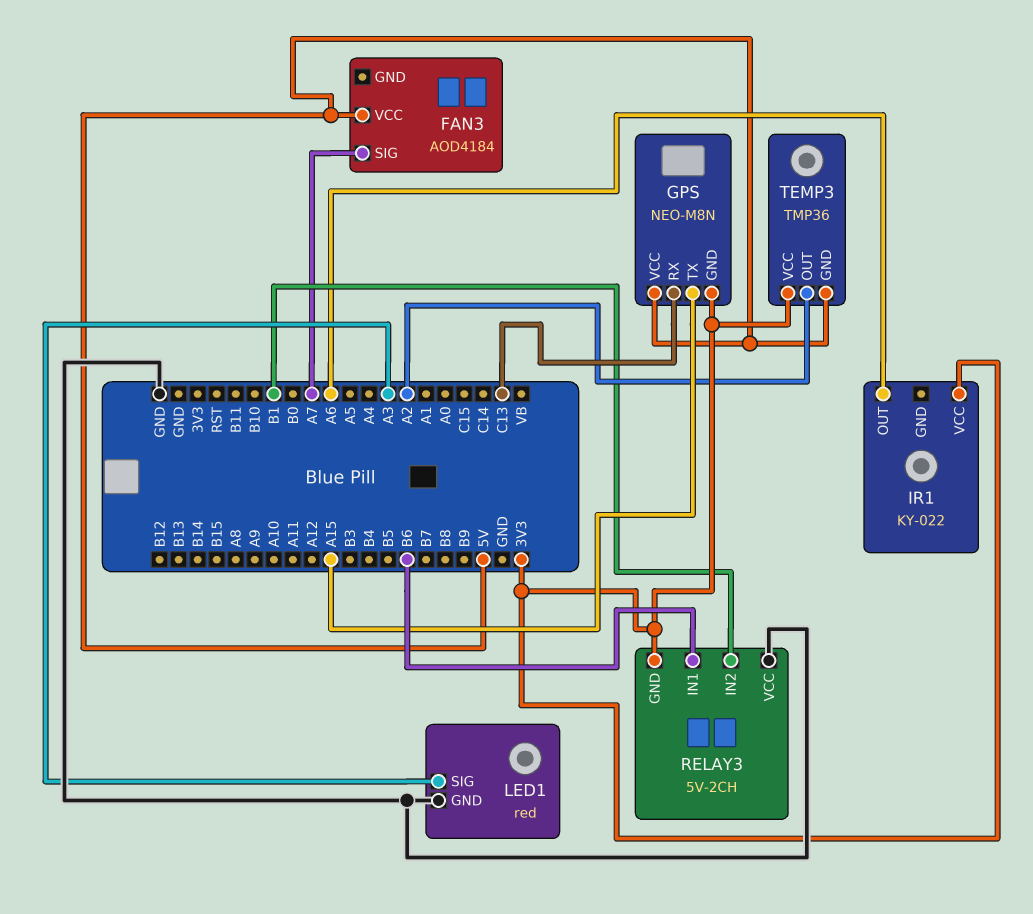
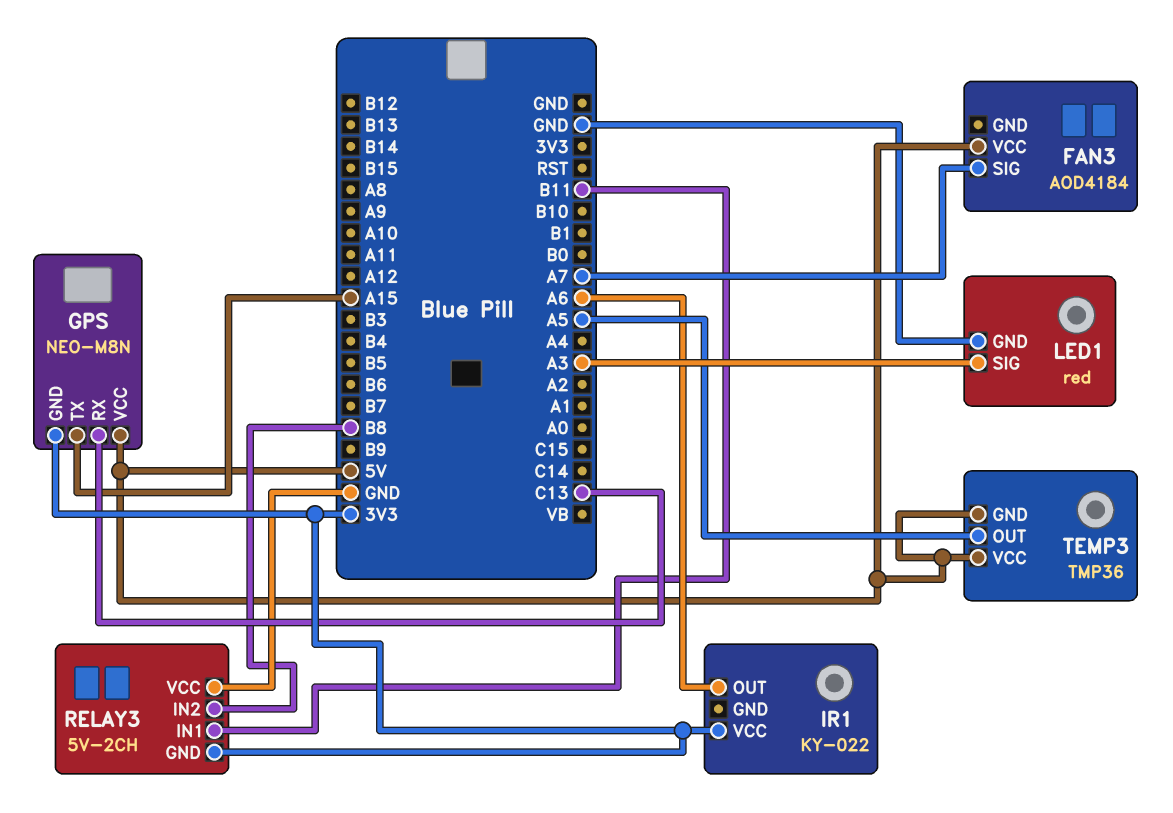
RELAY3 pin IN1: B6 -> B11
RELAY3 pin IN2: B1 -> B8
TEMP3 pin OUT: A2 -> A5
TEMP3 pin VCC: 3V3 -> 5V

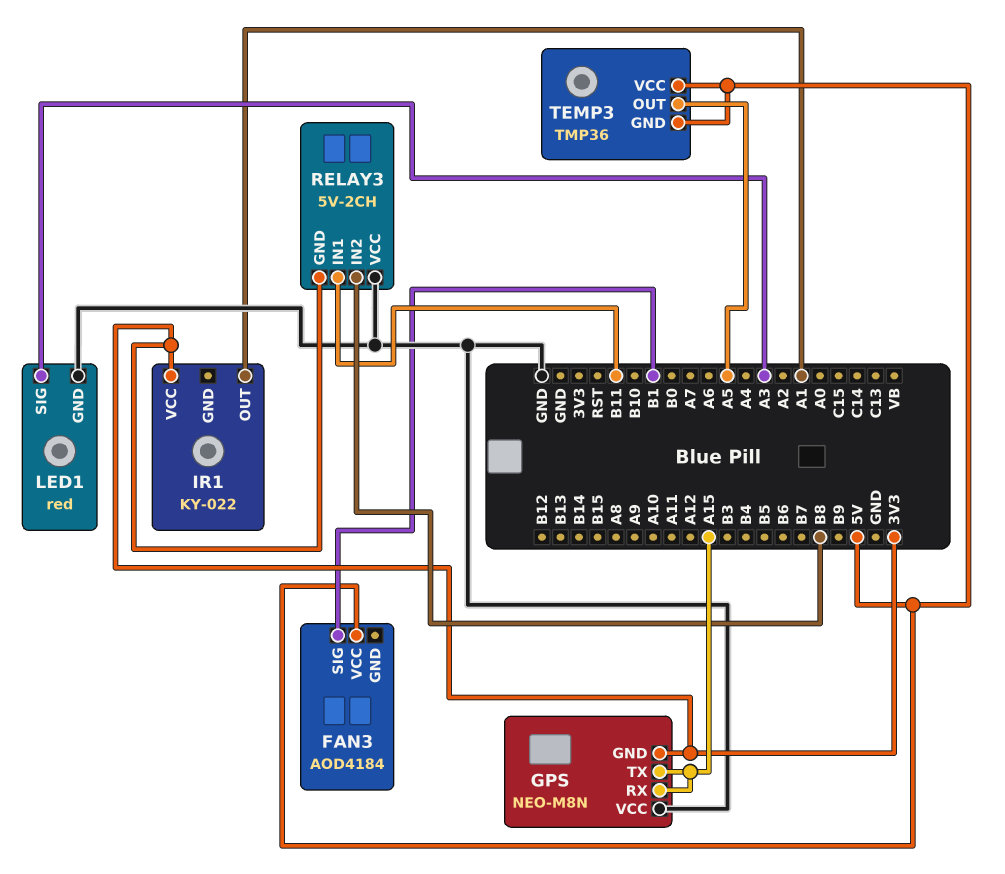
FAN3 pin SIG: A7 -> B1
GPS pin RX: C13 -> A15
GPS pin VCC: 5V -> GND
IR1 pin OUT: A6 -> A1

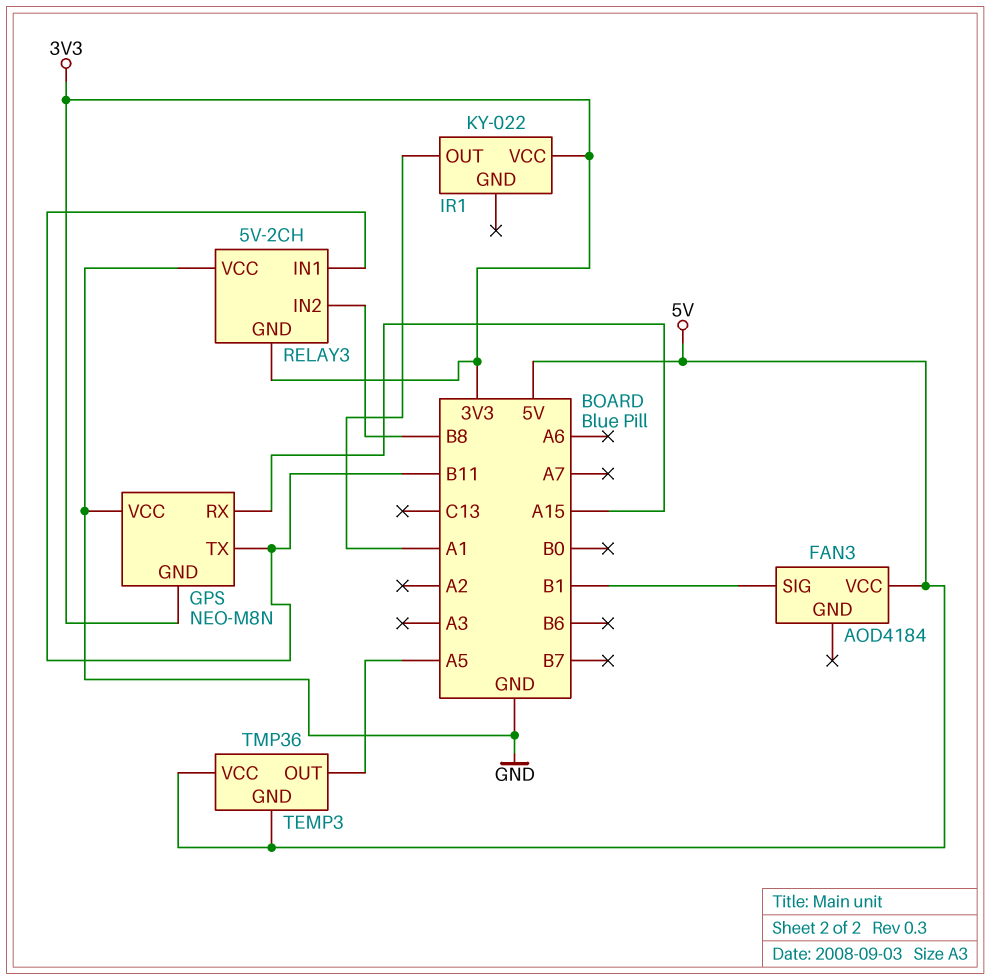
GPS pin TX: A15 -> B11
LED1: red -> none
LED1 pin GND: GND -> none
LED1 pin SIG: A3 -> none

